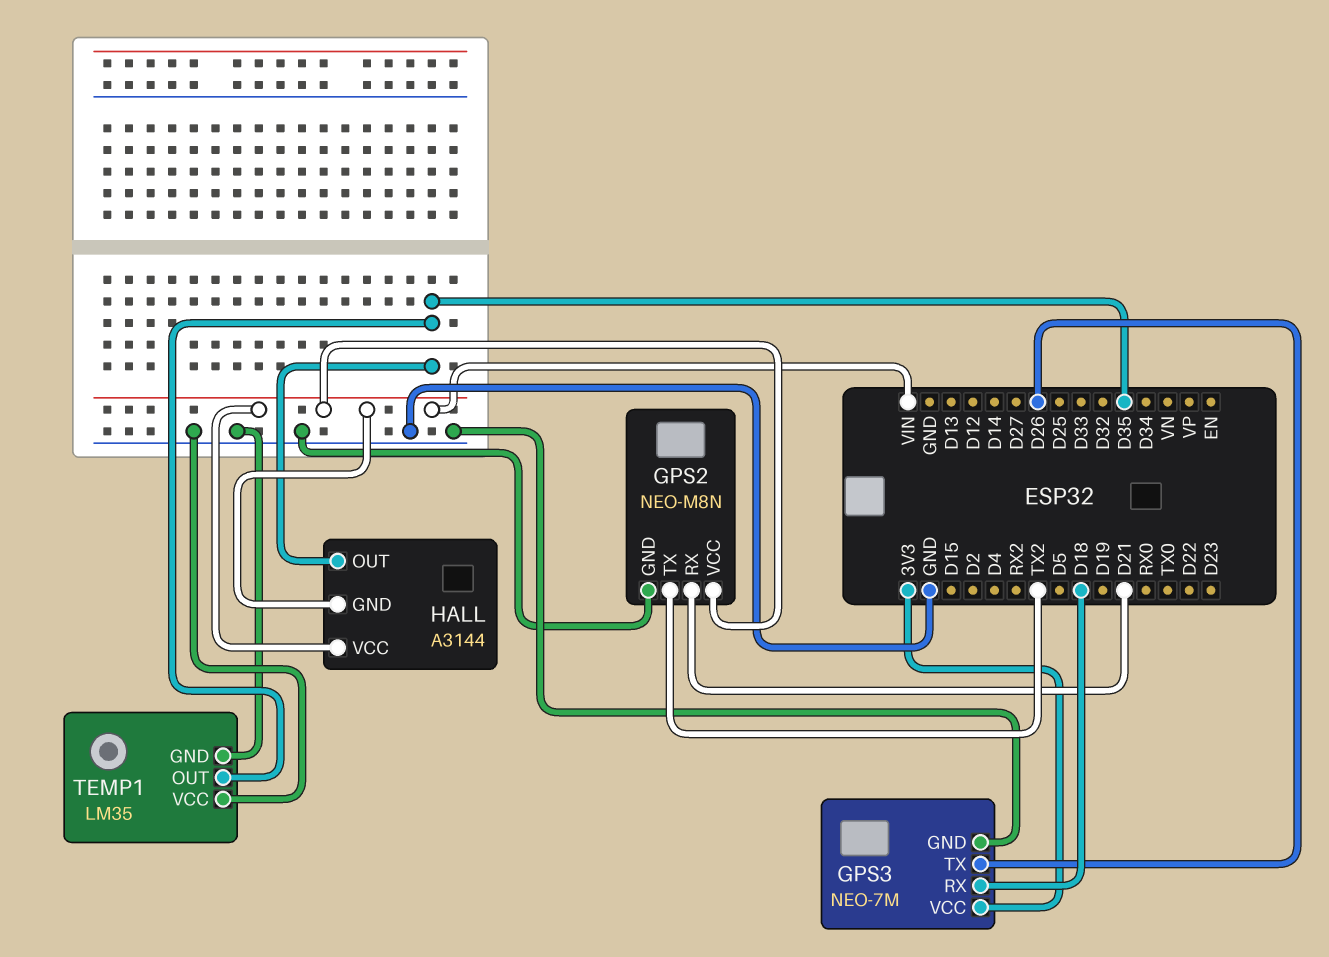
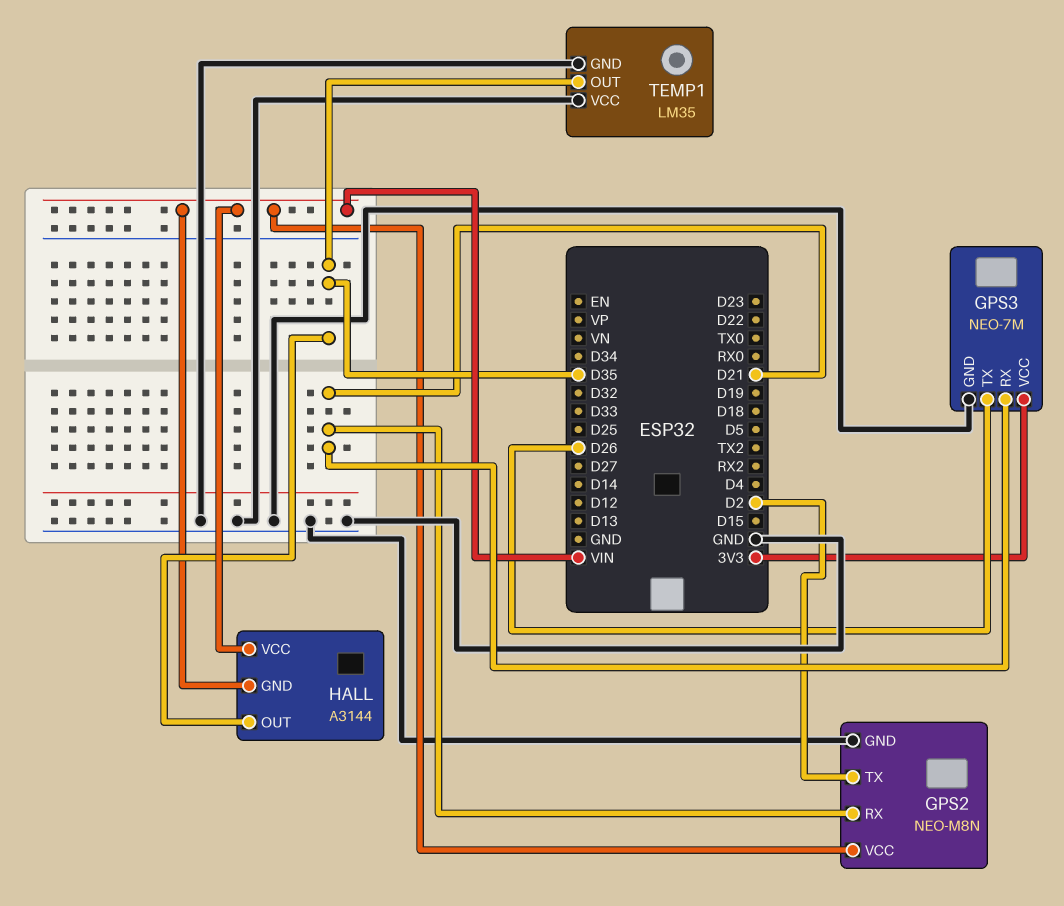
GPS2 pin TX: TX2 -> D2
GPS3 pin RX: D18 -> D21

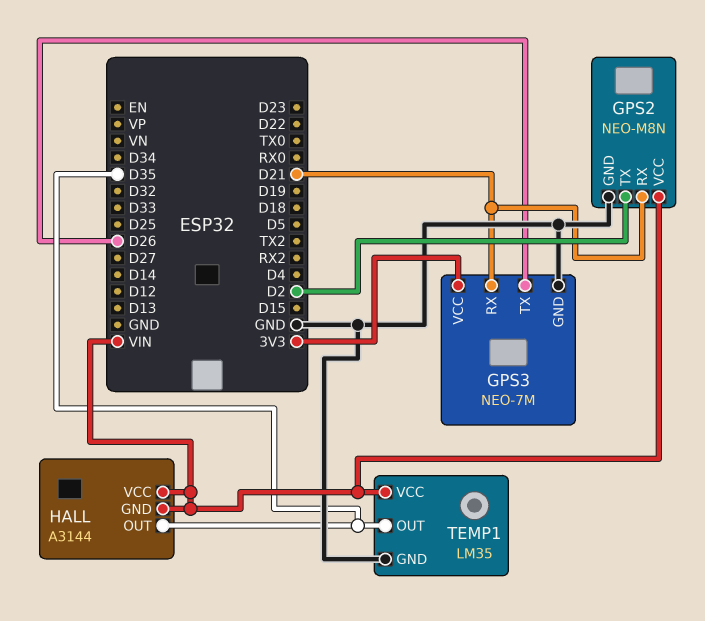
TEMP1 pin VCC: GND -> VIN

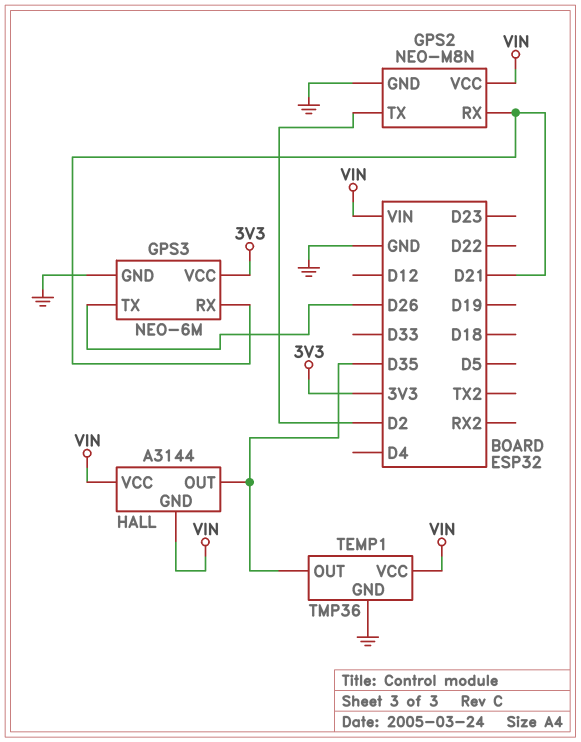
GPS3: NEO-7M -> NEO-6M
TEMP1: LM35 -> TMP36

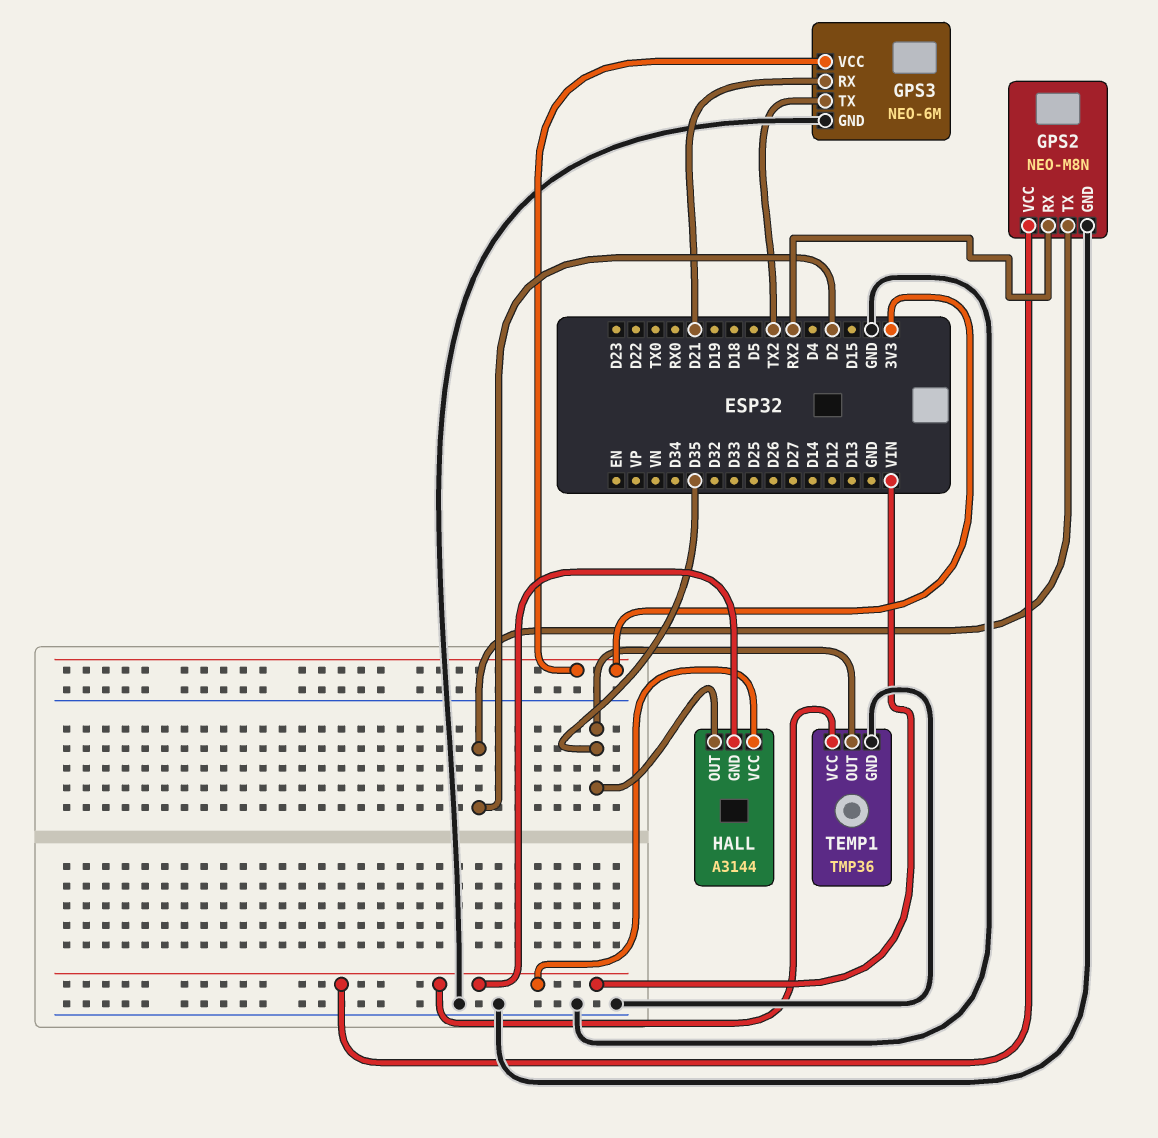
GPS2 pin RX: D21 -> RX2
GPS3 pin TX: D26 -> TX2

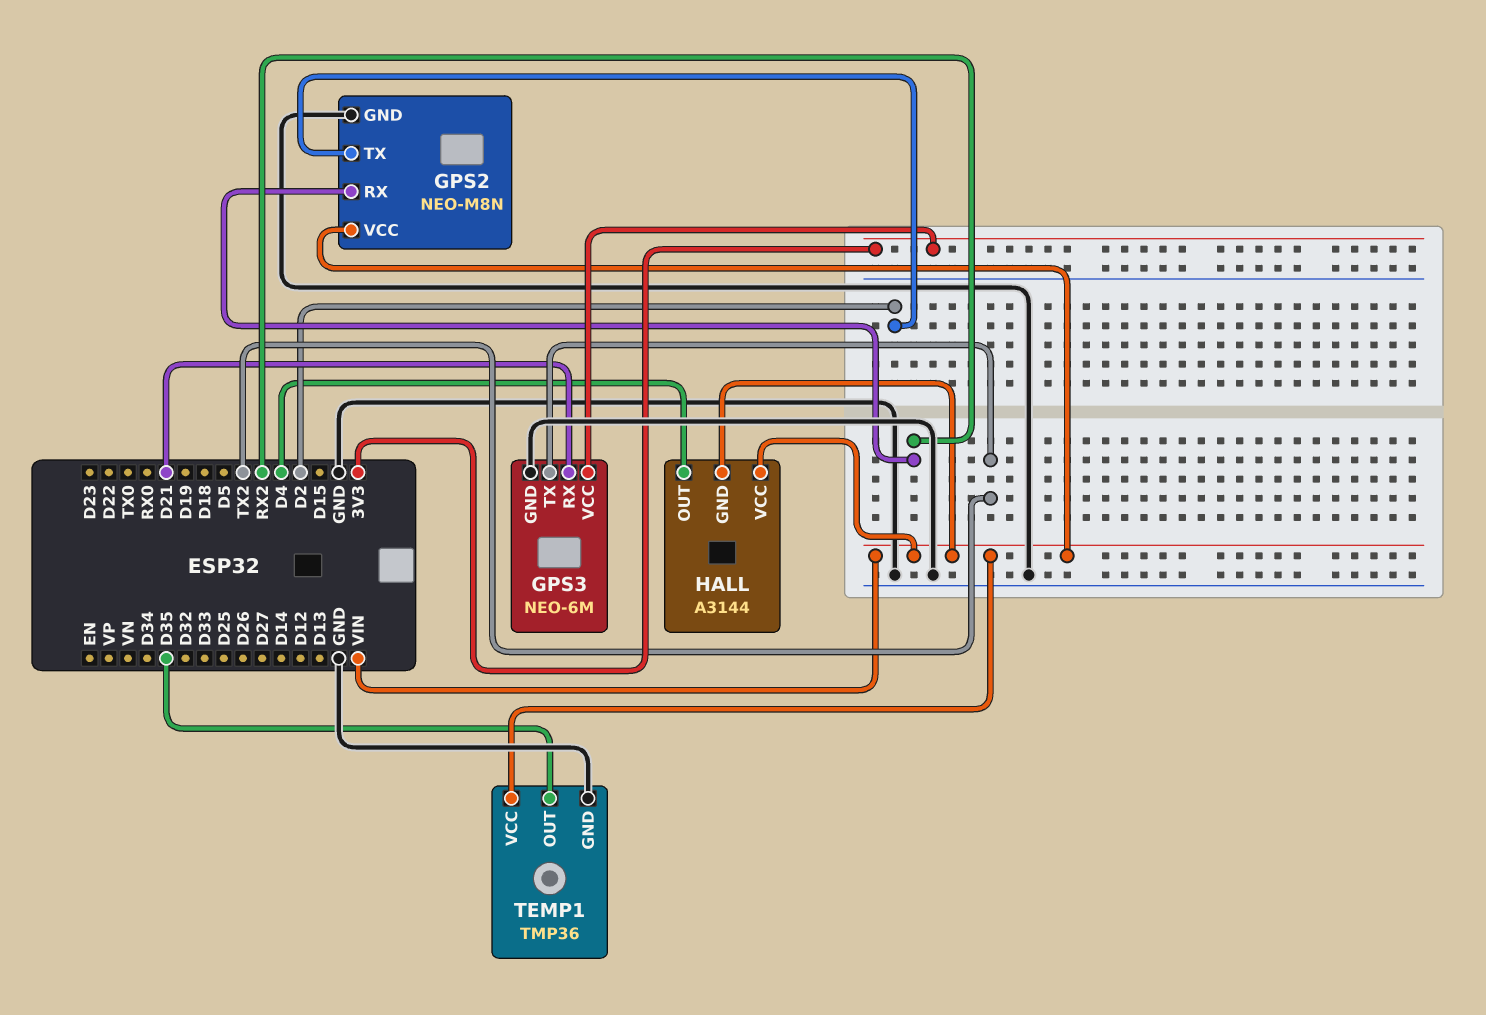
HALL pin OUT: D35 -> D4

